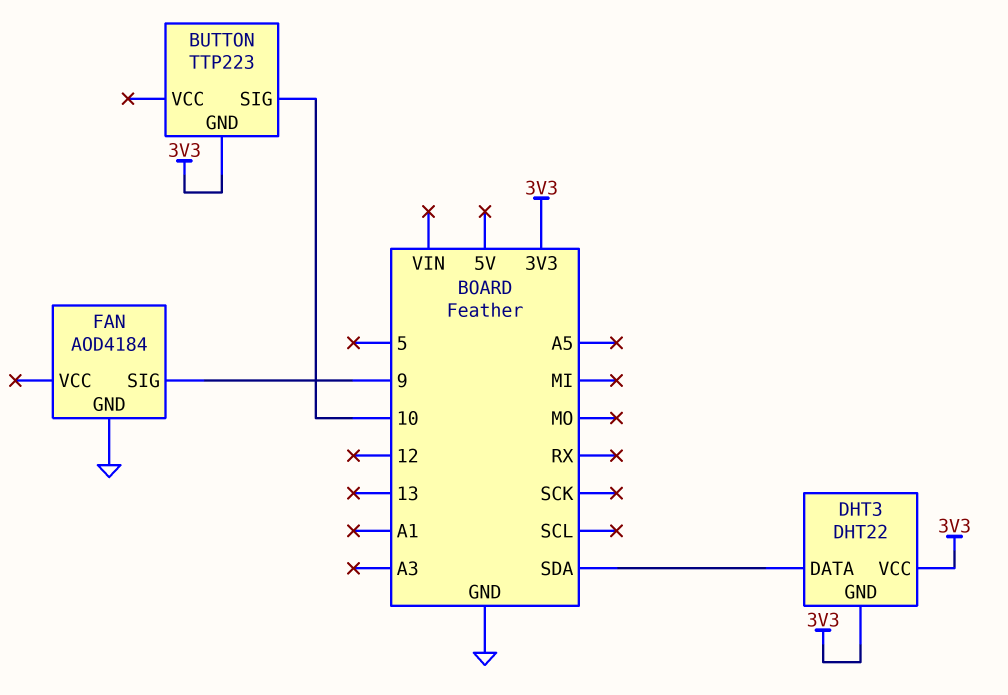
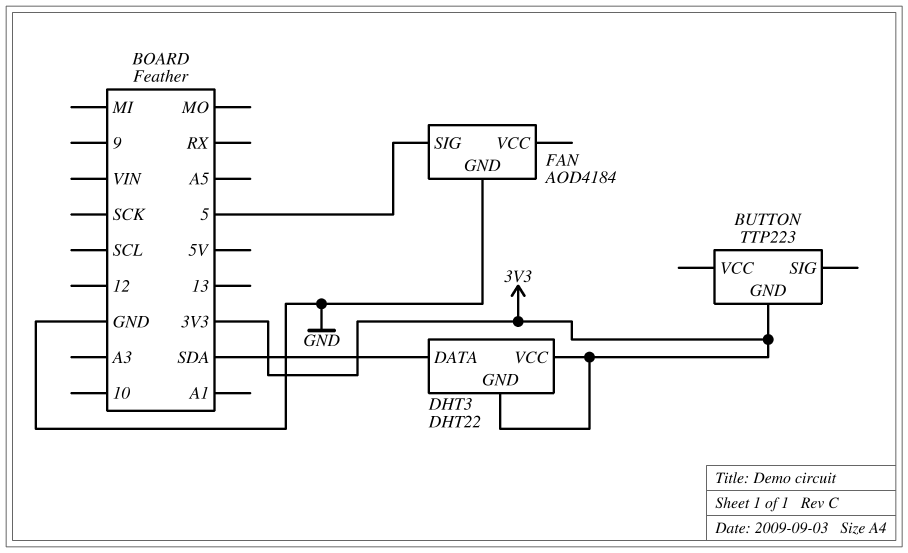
BUTTON pin SIG: 10 -> none
FAN pin SIG: 9 -> 5

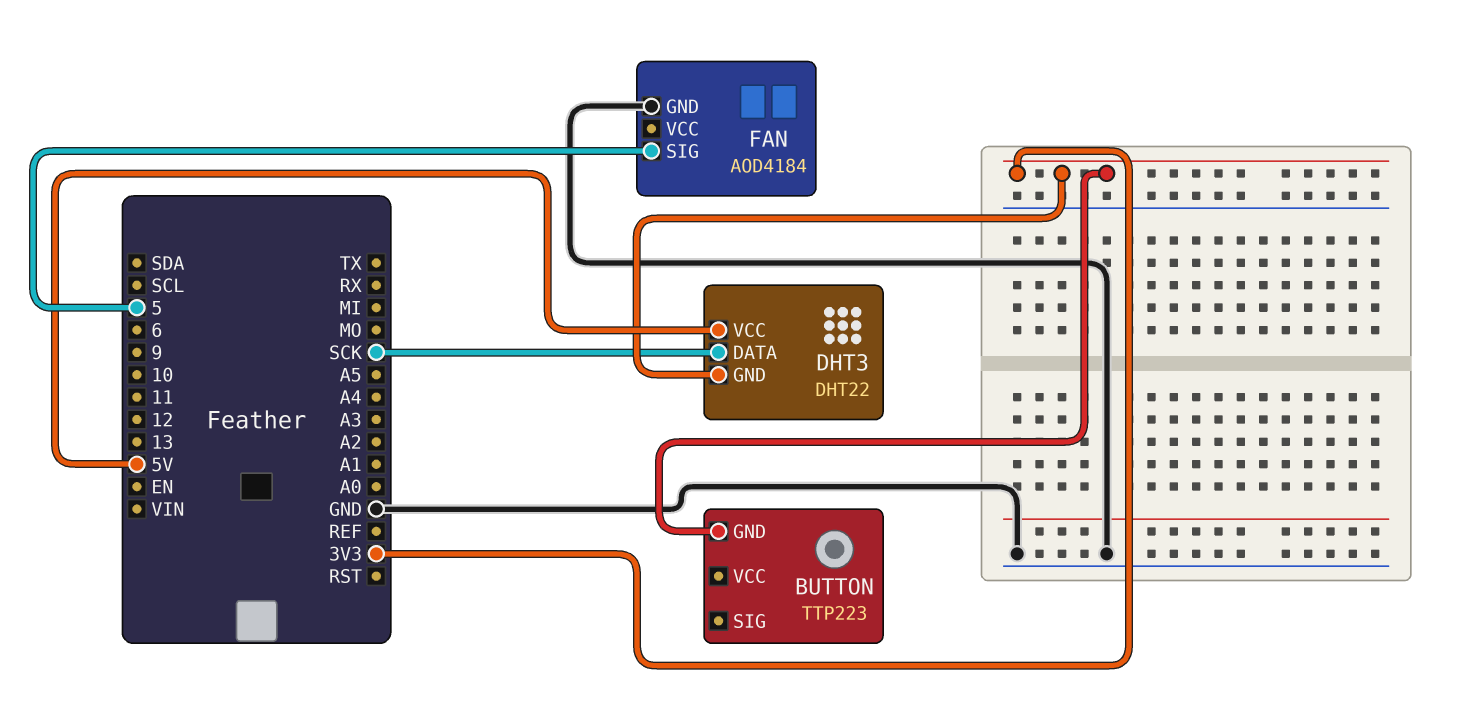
DHT3 pin DATA: SDA -> SCK
DHT3 pin VCC: 3V3 -> 5V

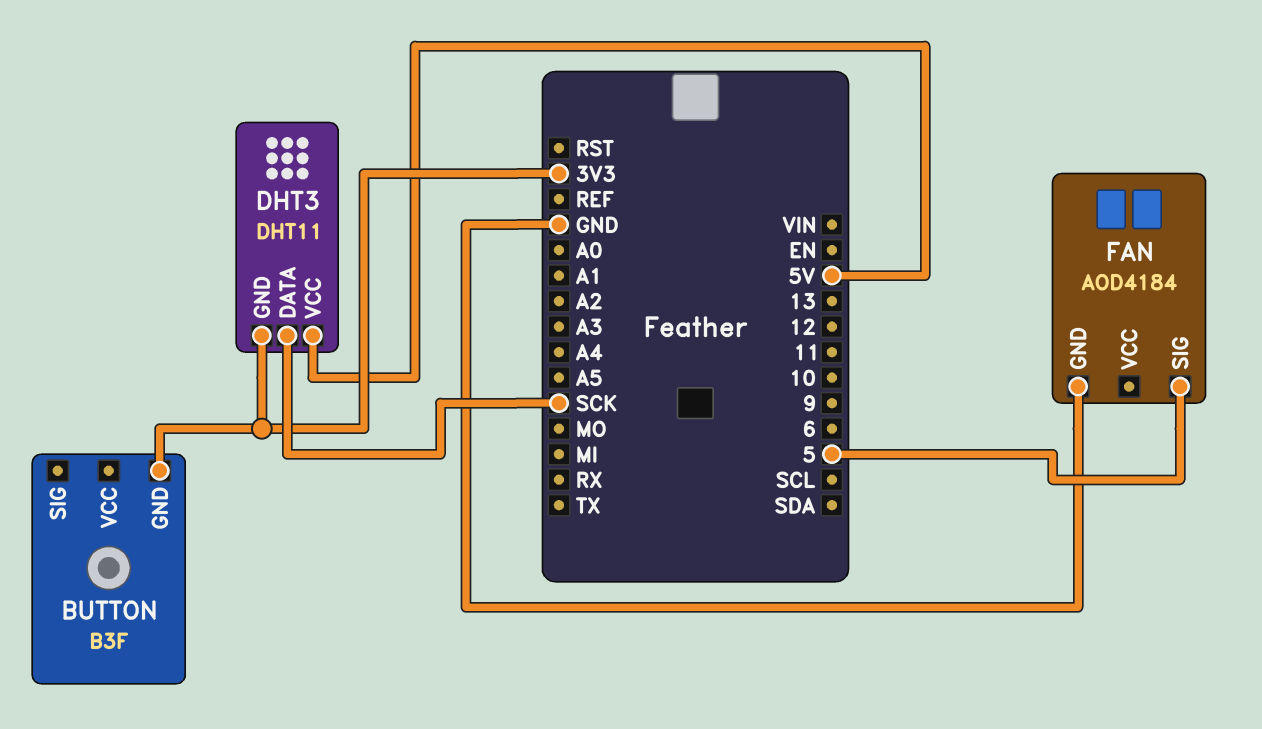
BUTTON: TTP223 -> B3F
DHT3: DHT22 -> DHT11

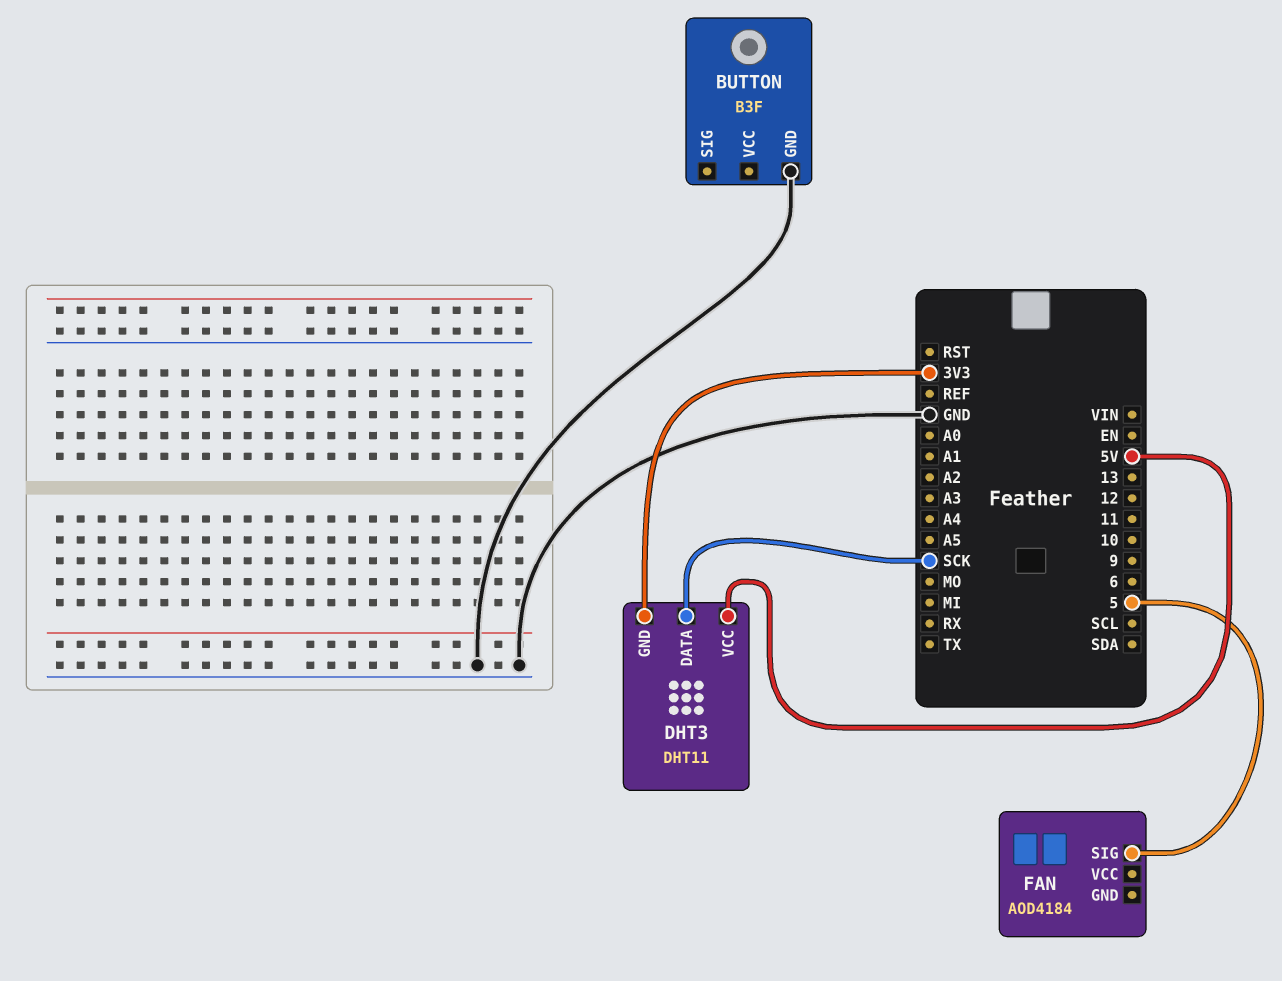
BUTTON pin GND: 3V3 -> GND
FAN pin GND: GND -> none

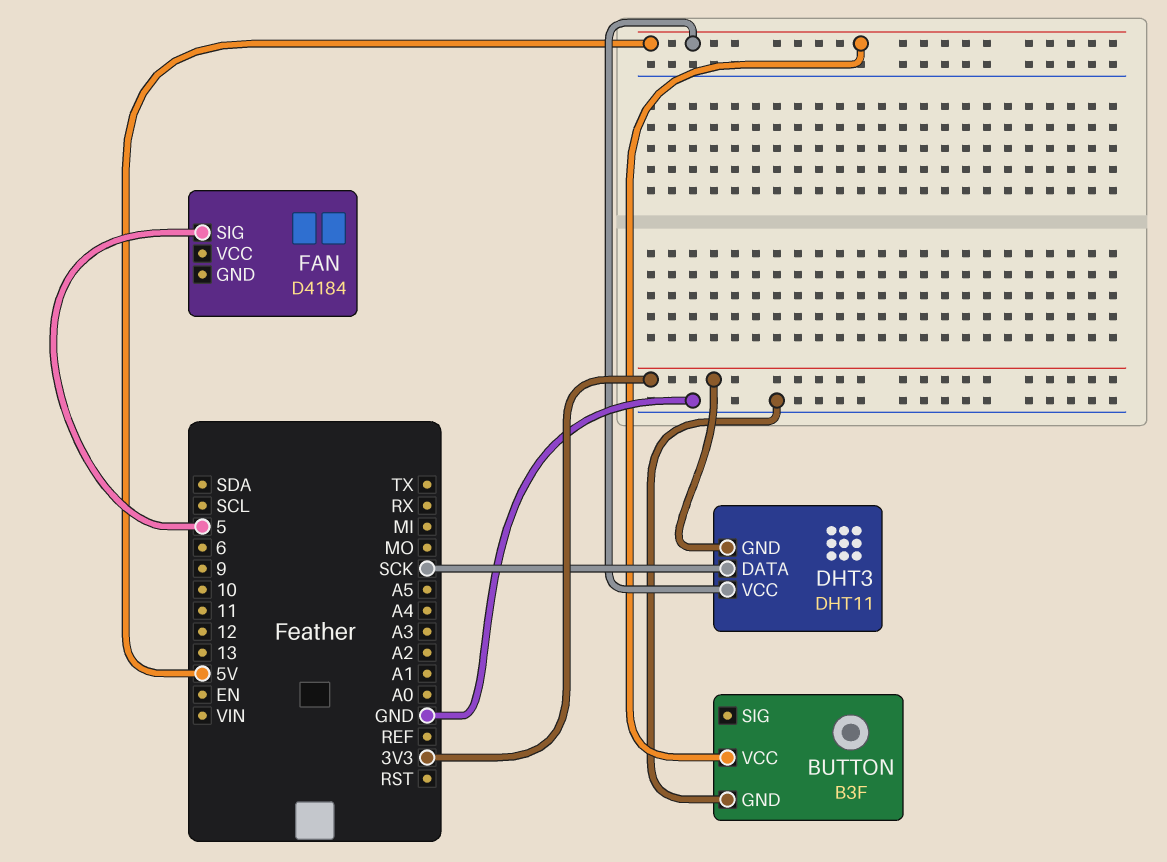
BUTTON pin VCC: none -> 5V
FAN: AOD4184 -> D4184

